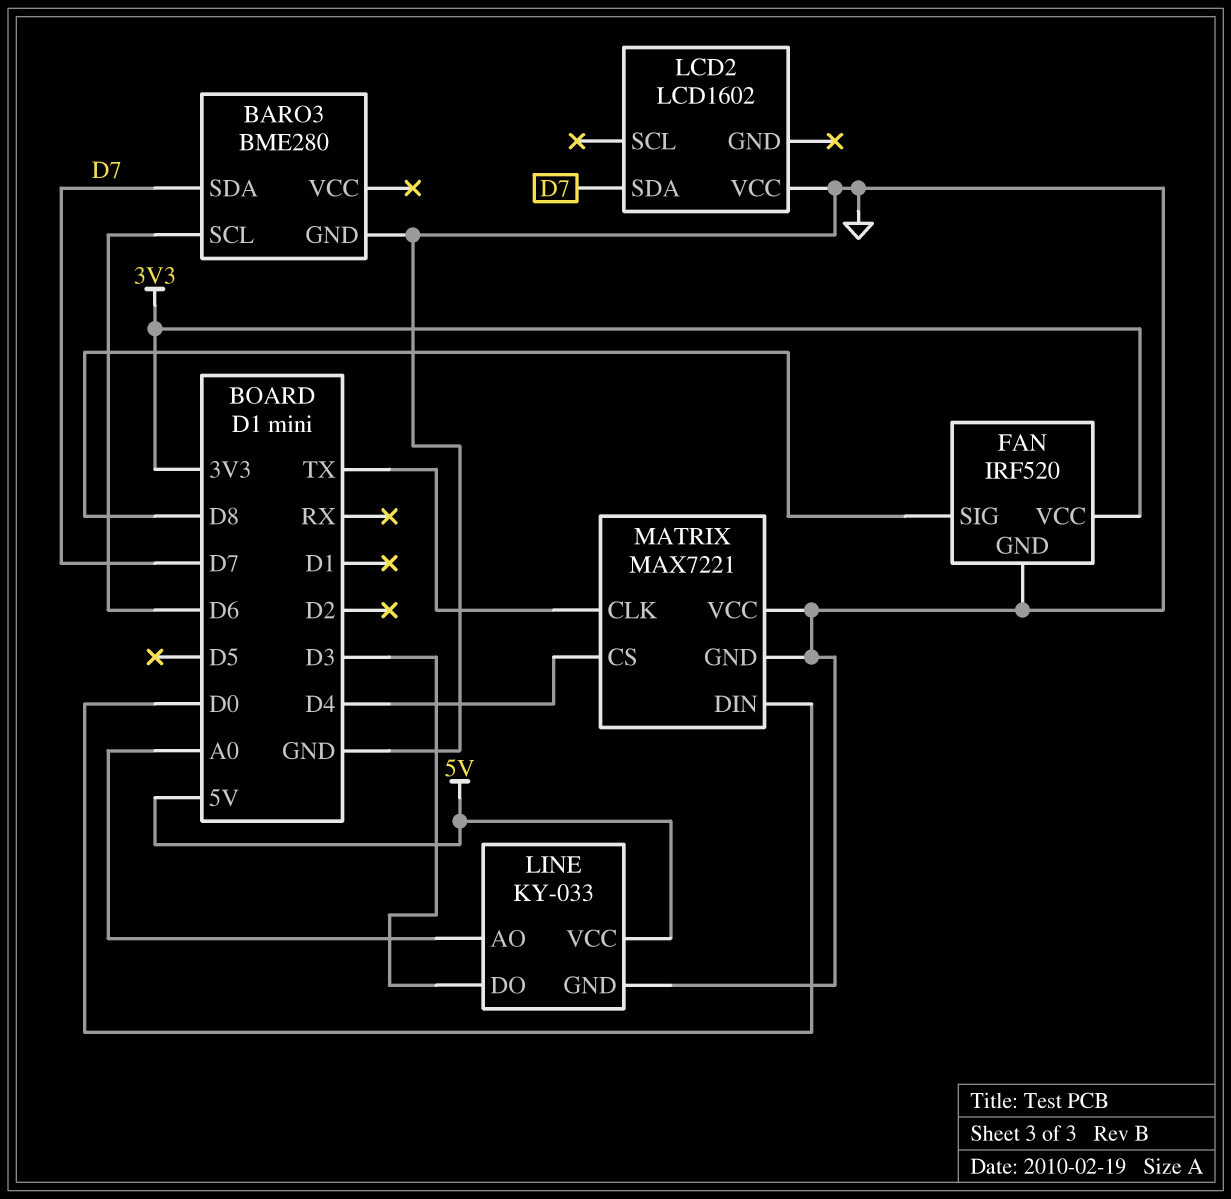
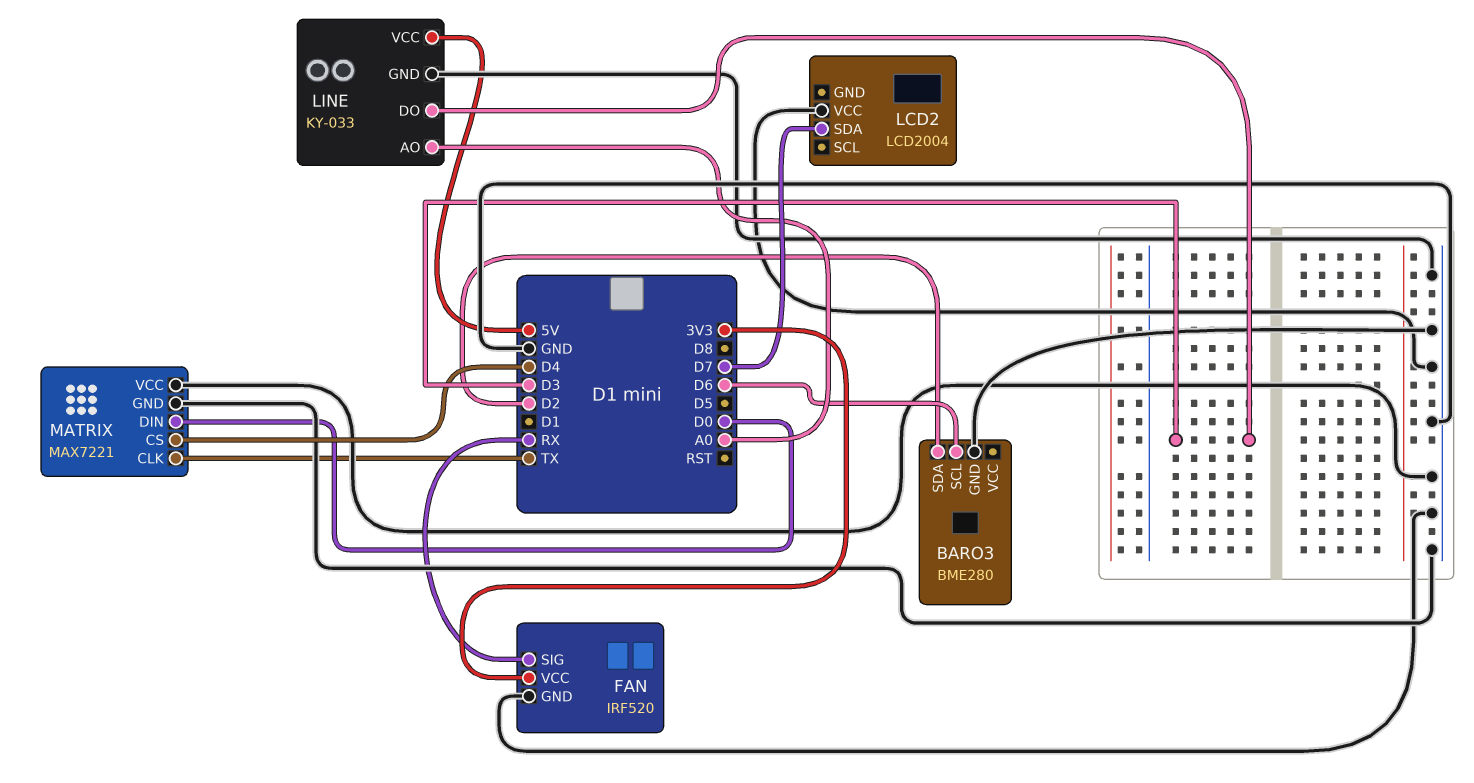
BARO3 pin SDA: D7 -> D2
FAN pin SIG: D8 -> RX
LCD2: LCD1602 -> LCD2004

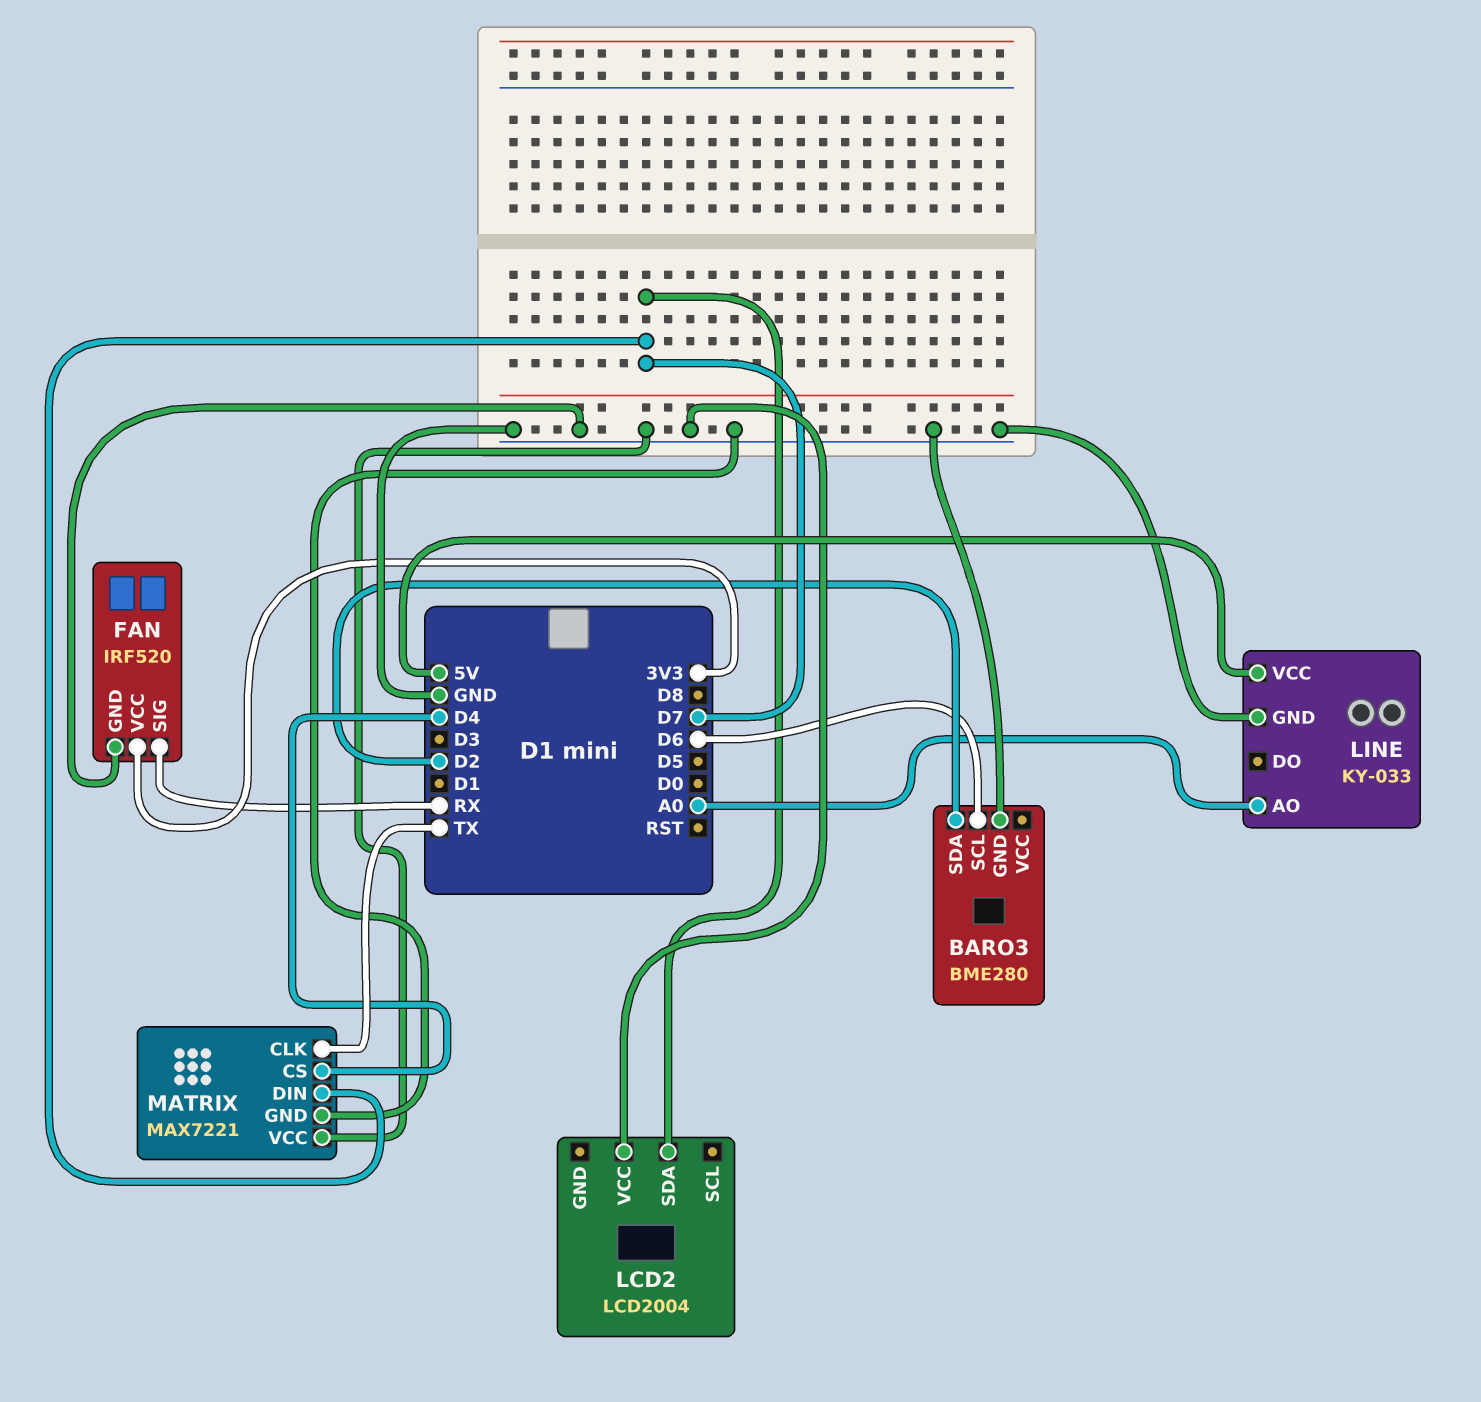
LINE pin DO: D3 -> none
MATRIX pin DIN: D0 -> D7

